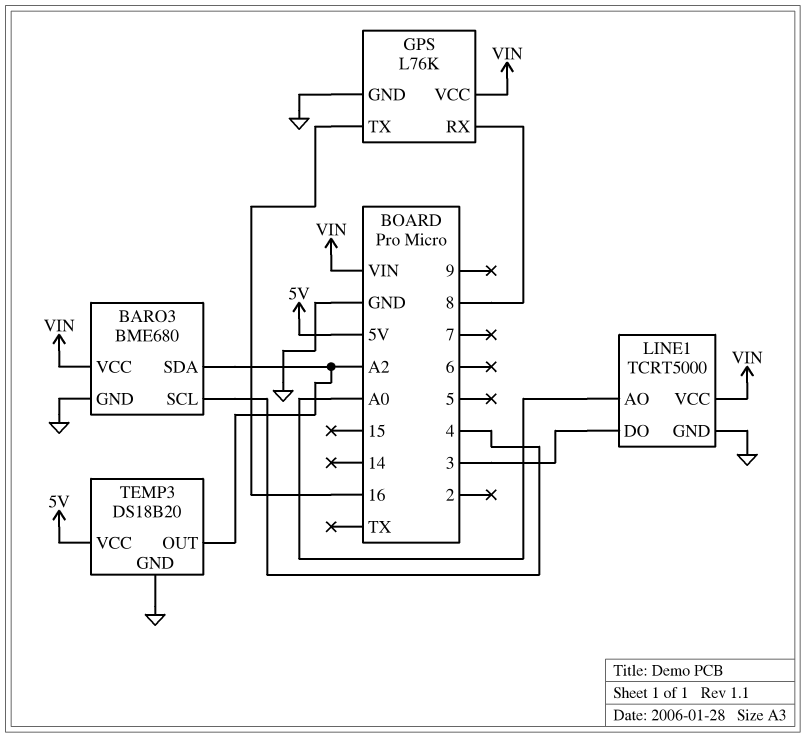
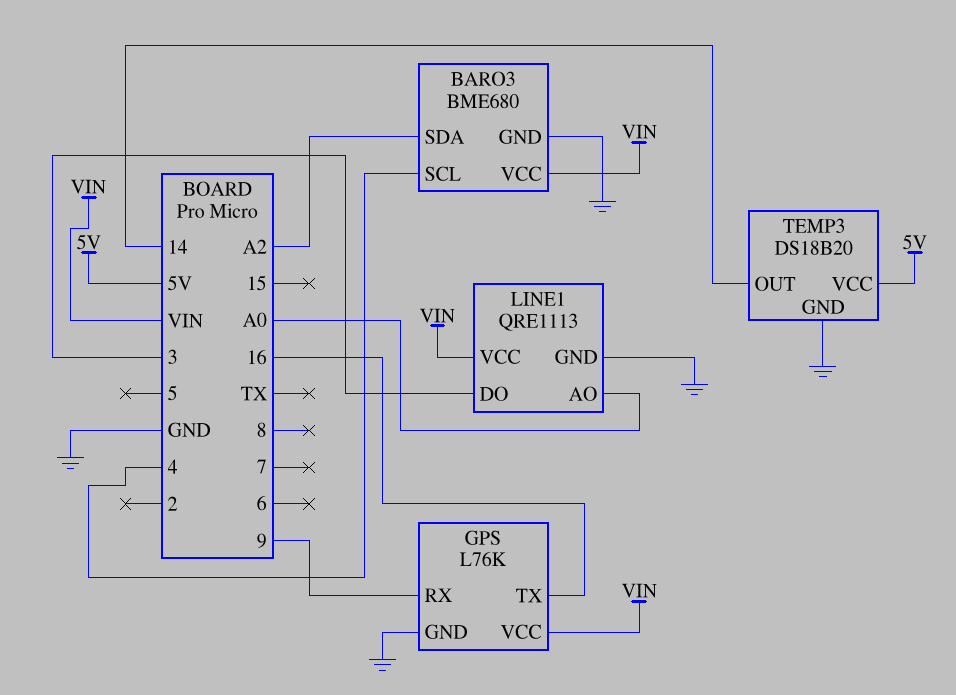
GPS pin RX: 8 -> 9
LINE1: TCRT5000 -> QRE1113
TEMP3 pin OUT: A2 -> 14

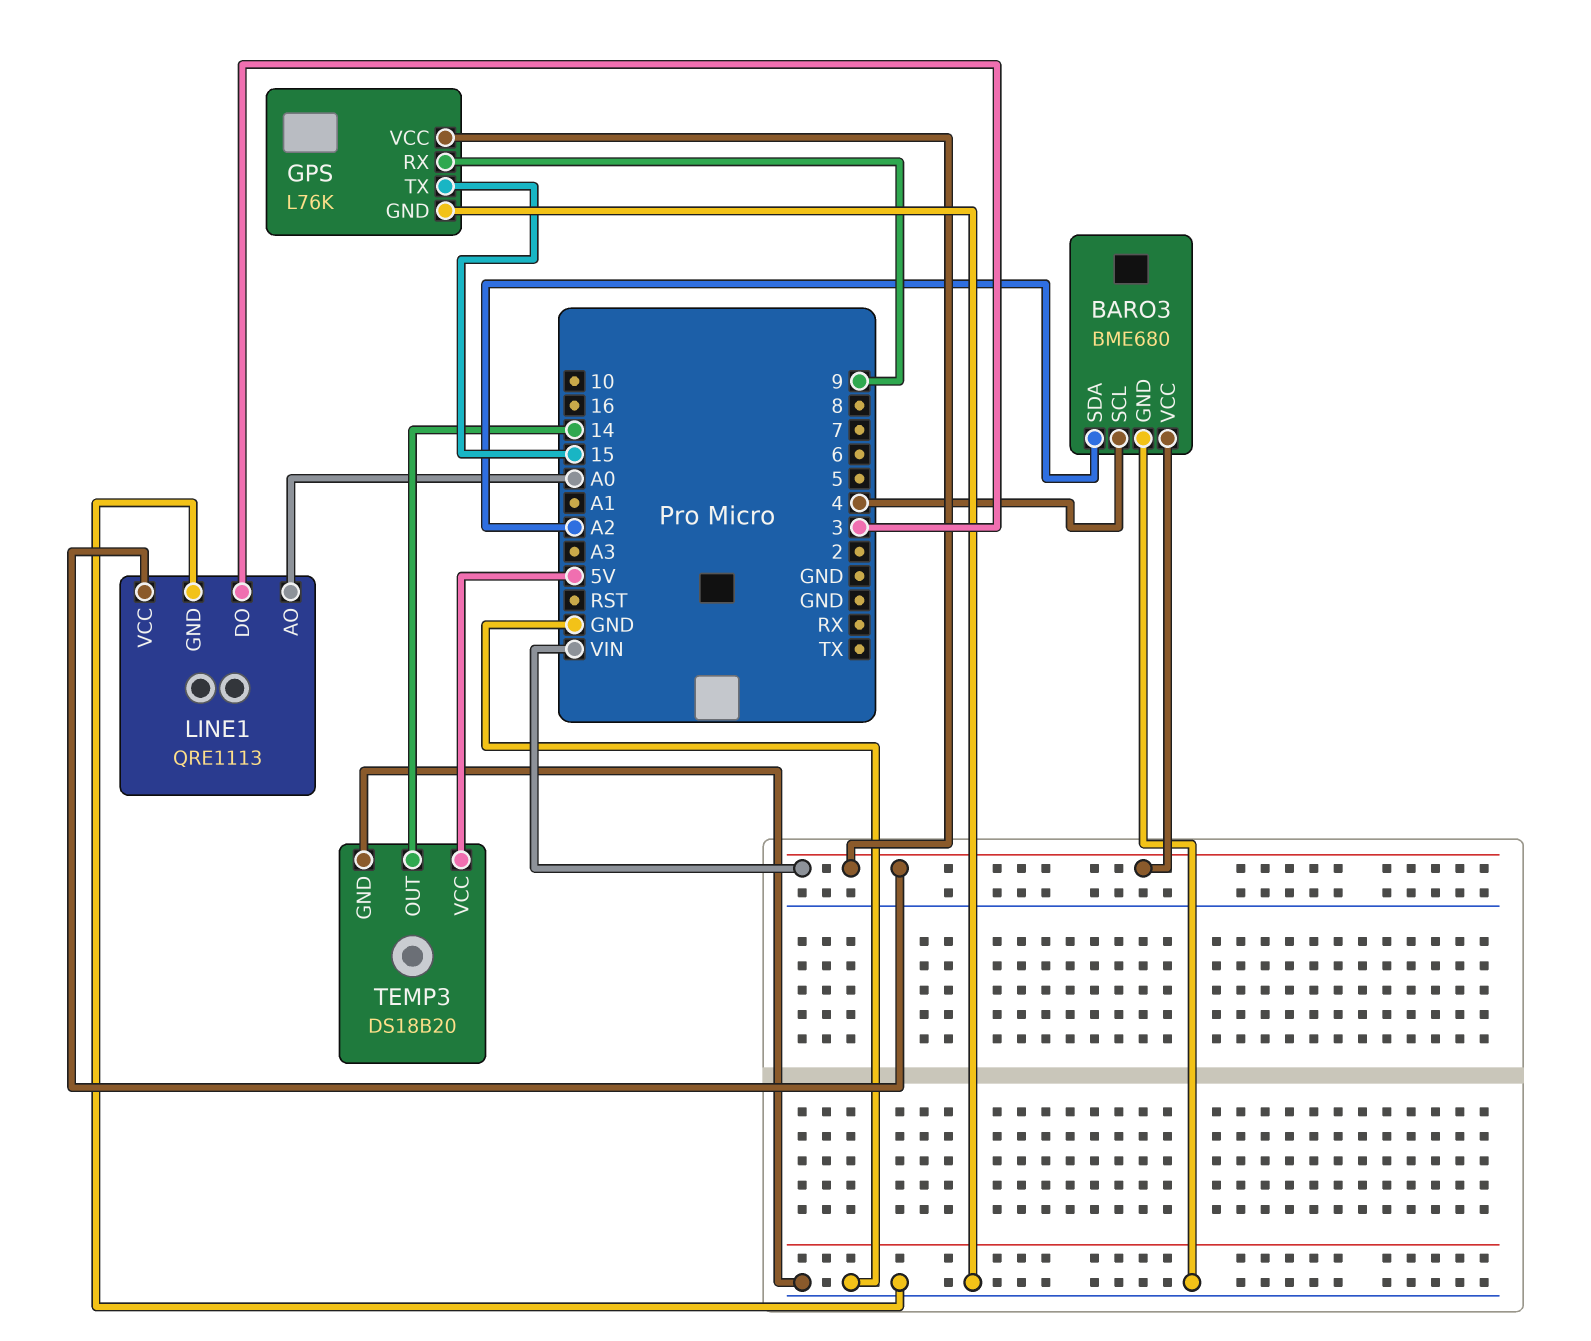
GPS pin TX: 16 -> 15

